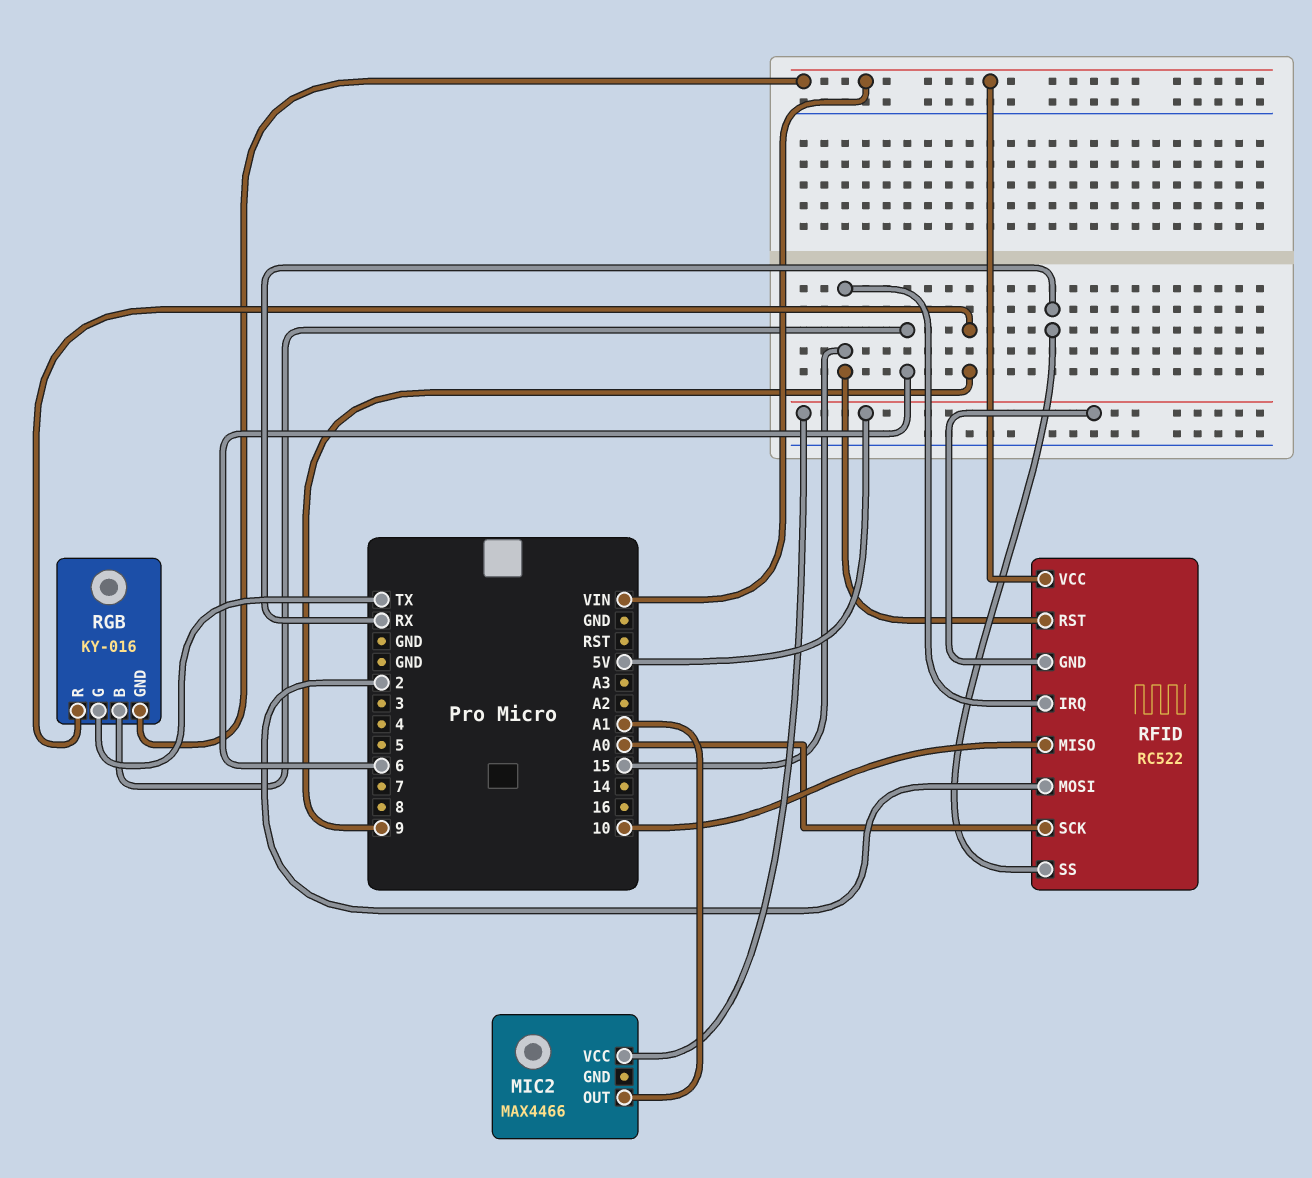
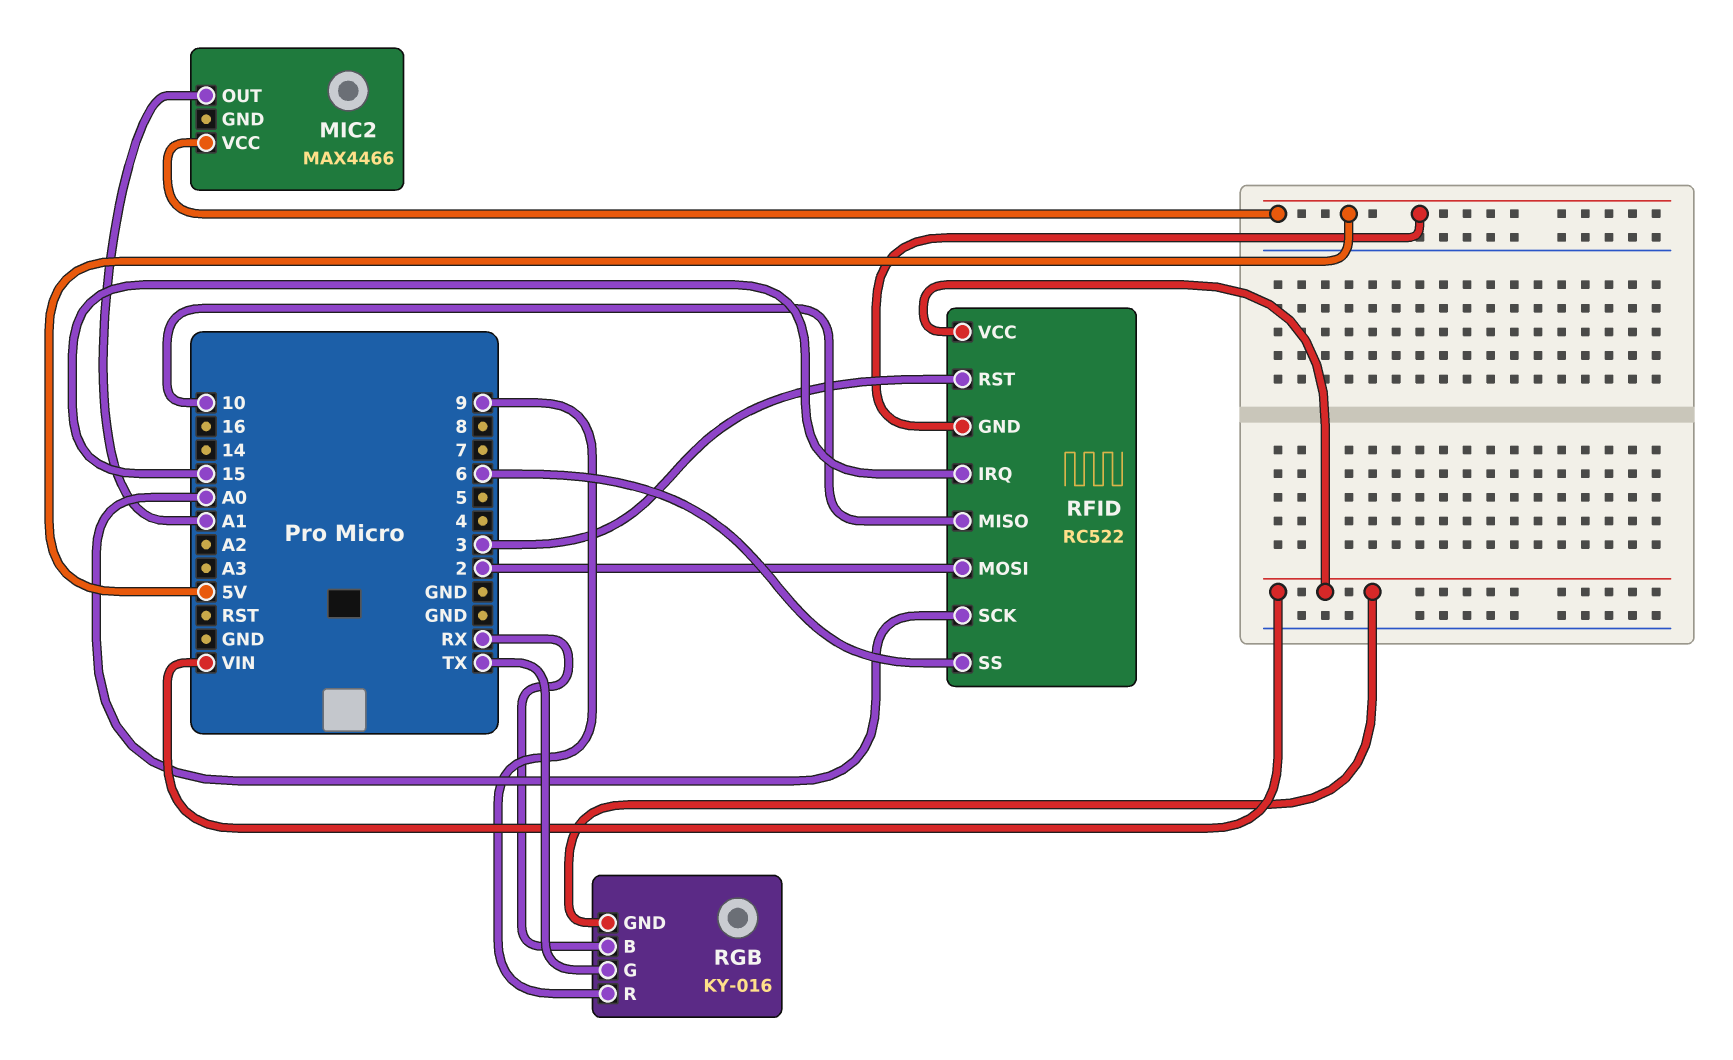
RFID pin RST: 15 -> 3
RFID pin SS: RX -> 6
RGB pin B: 6 -> RX

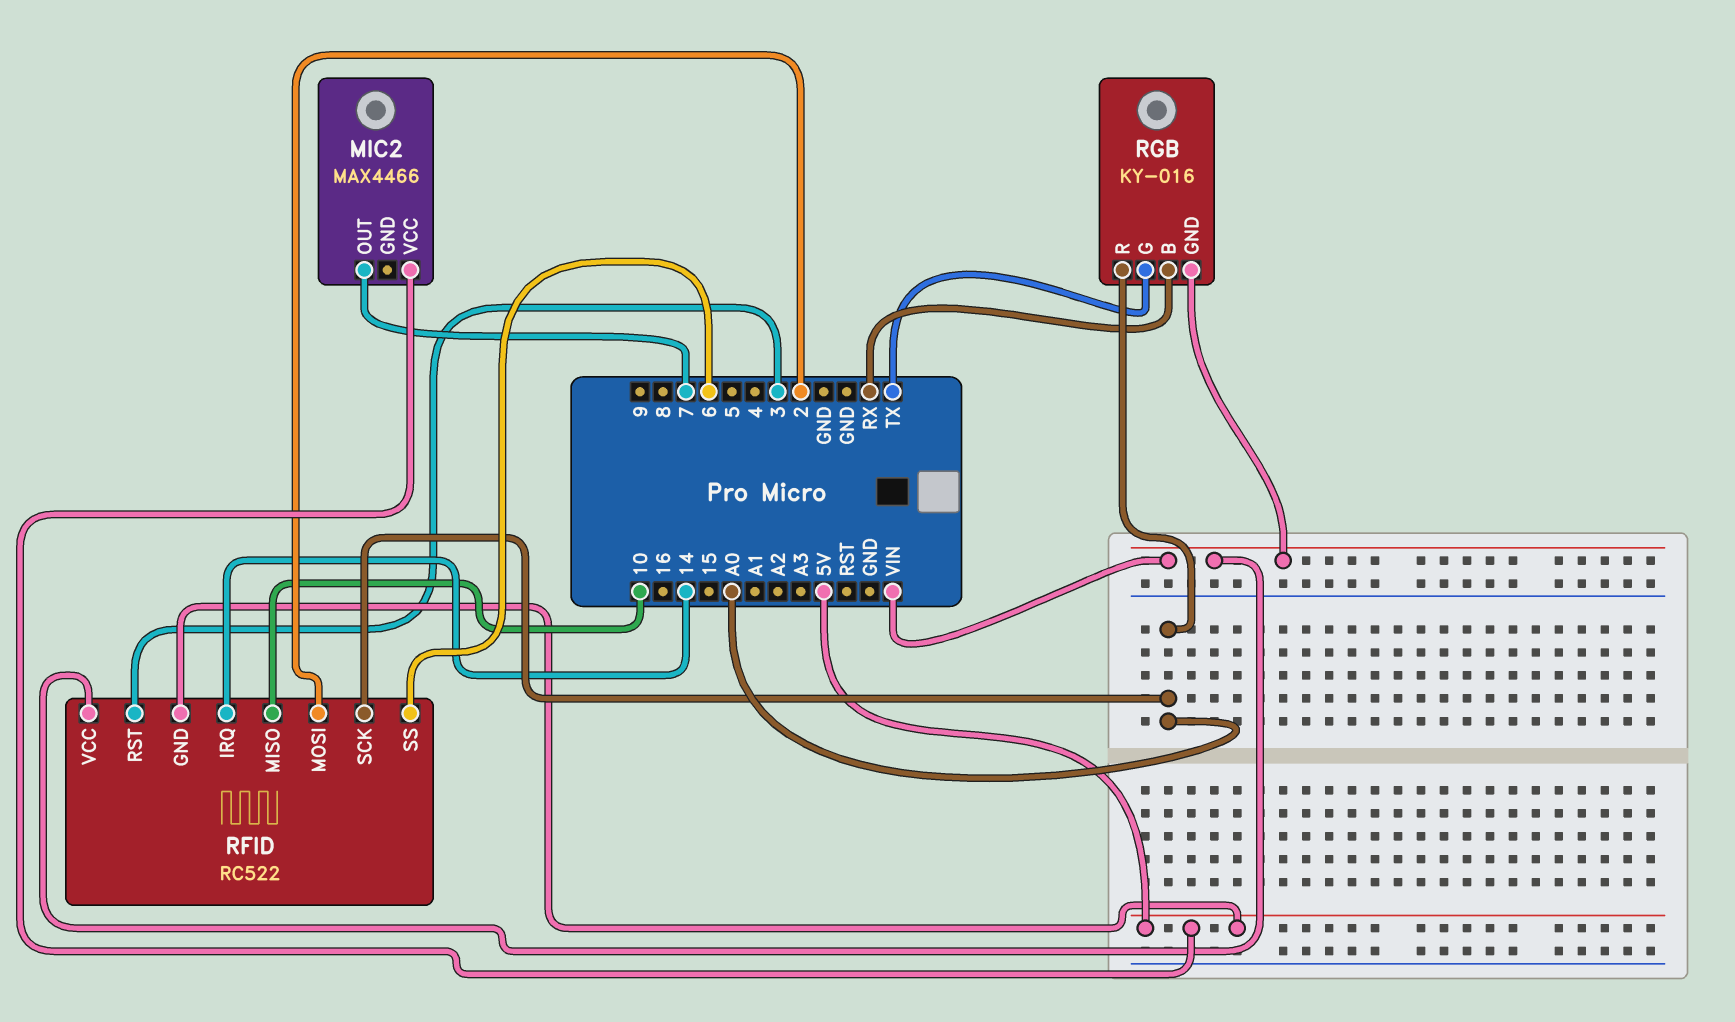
MIC2 pin OUT: A1 -> 7
RFID pin IRQ: 15 -> 14
RGB pin R: 9 -> A0

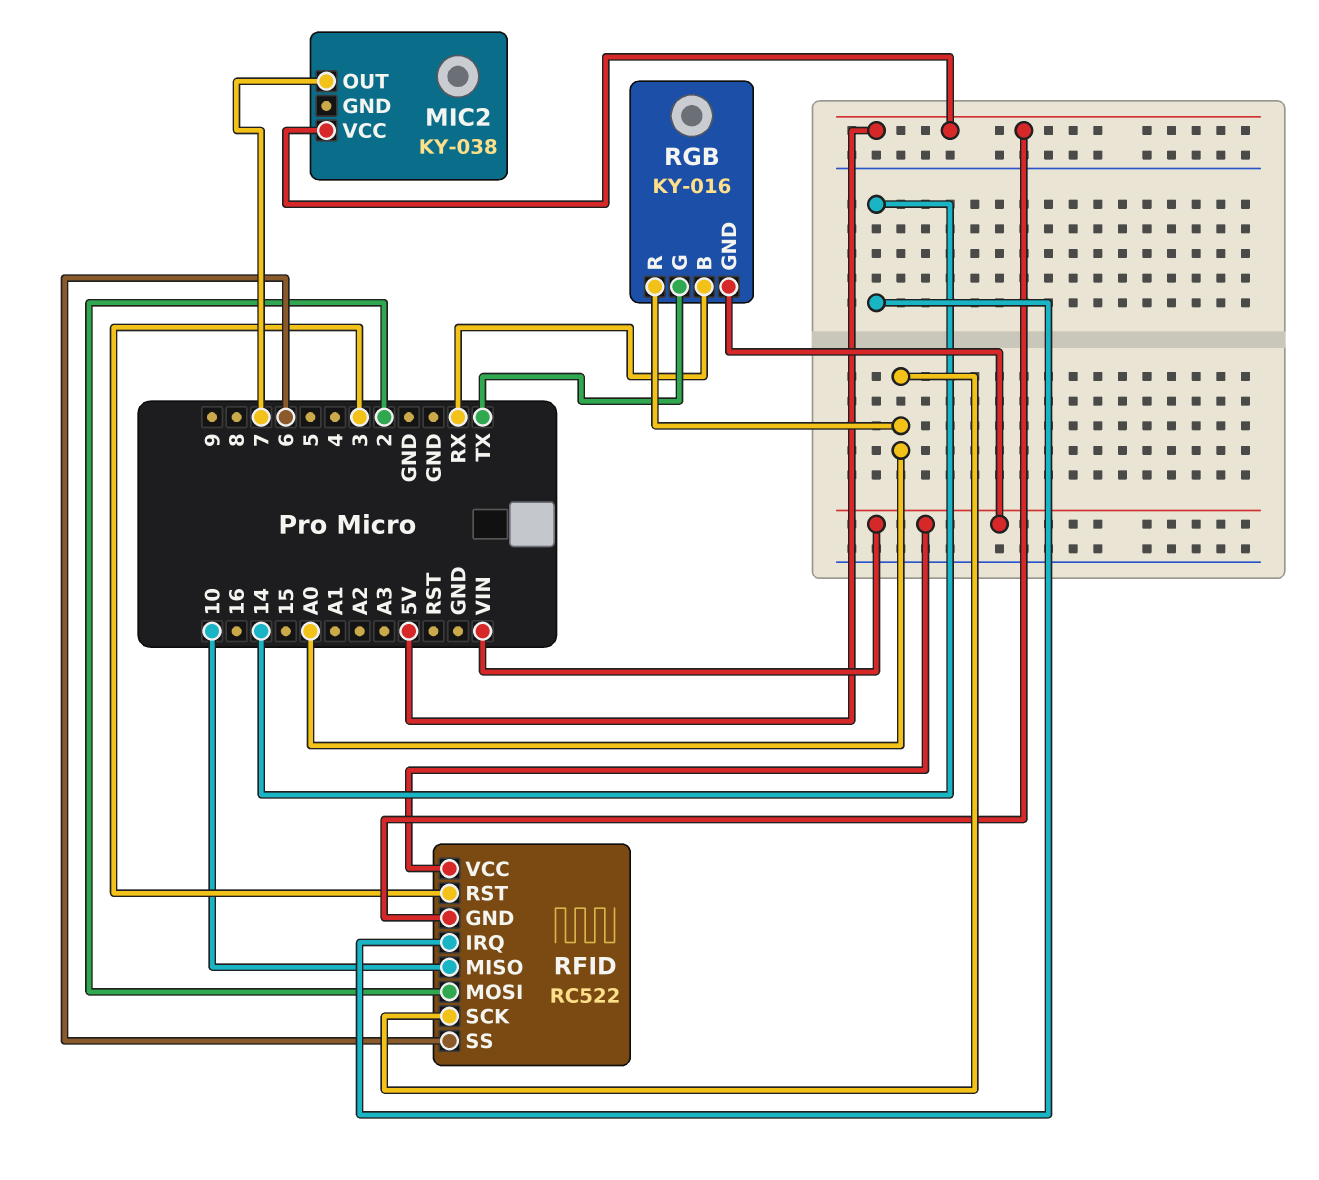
MIC2: MAX4466 -> KY-038

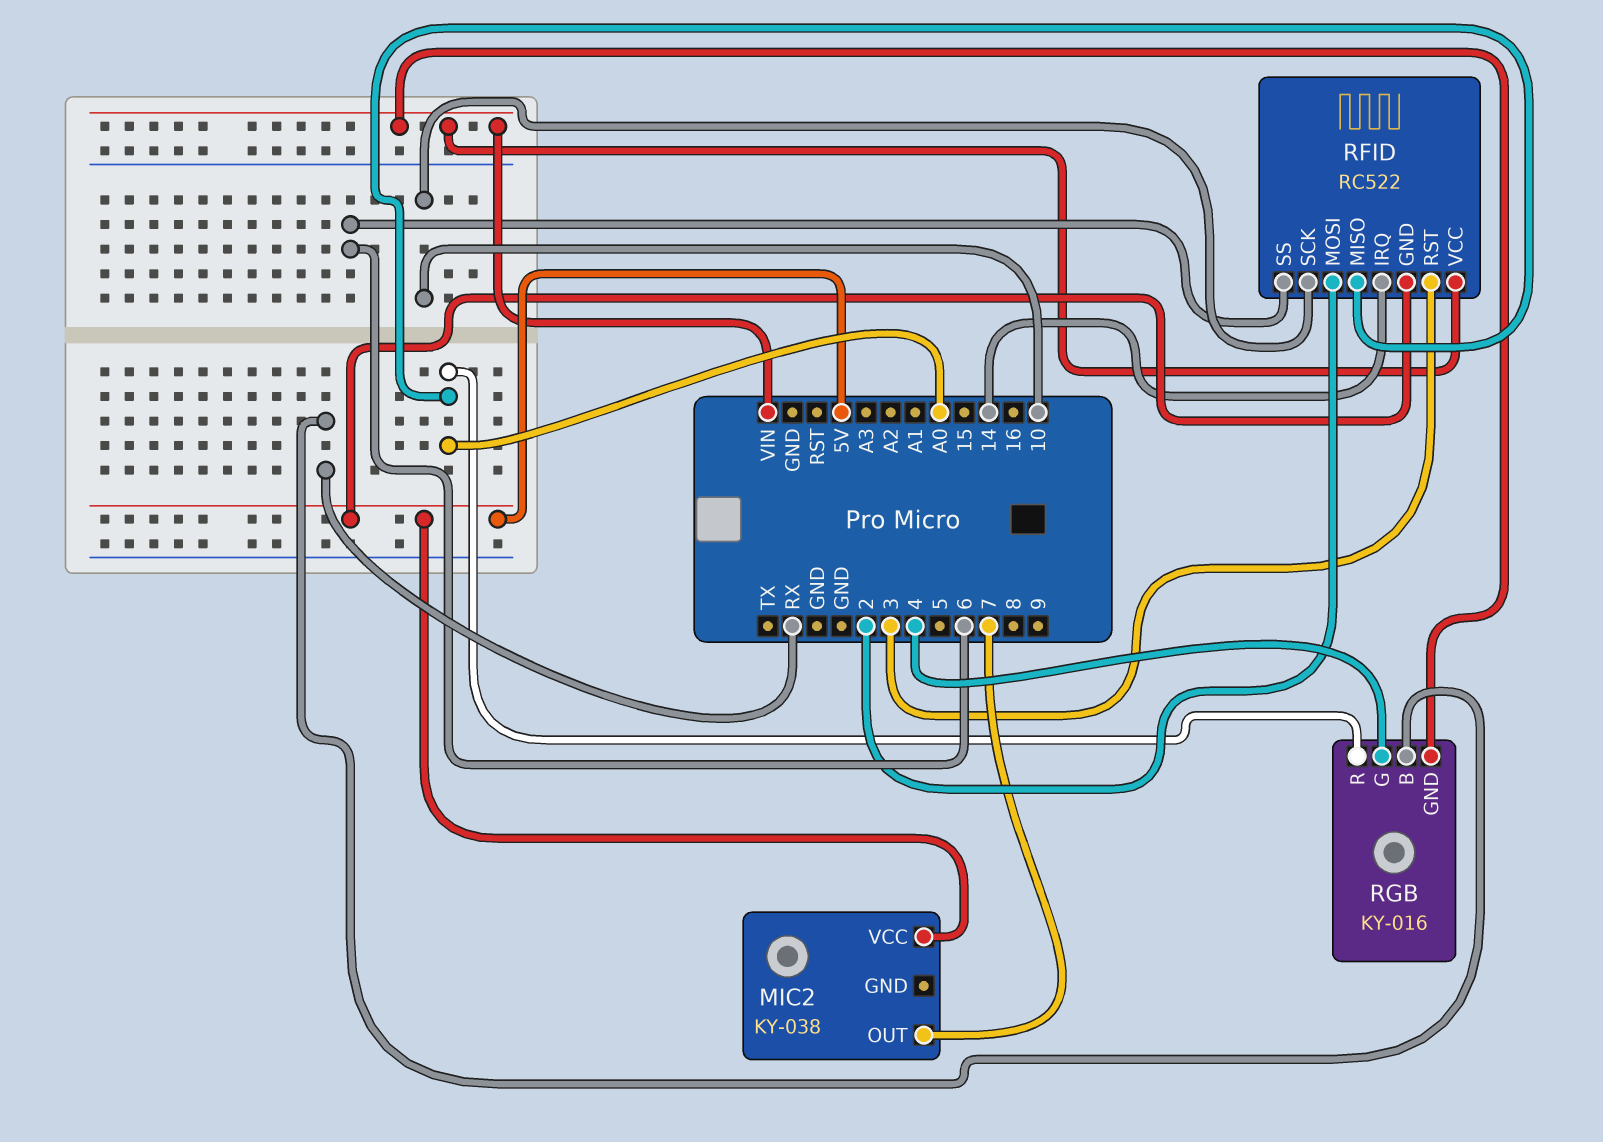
RFID pin MISO: 10 -> A0
RFID pin SCK: A0 -> 10
RGB pin G: TX -> 4

